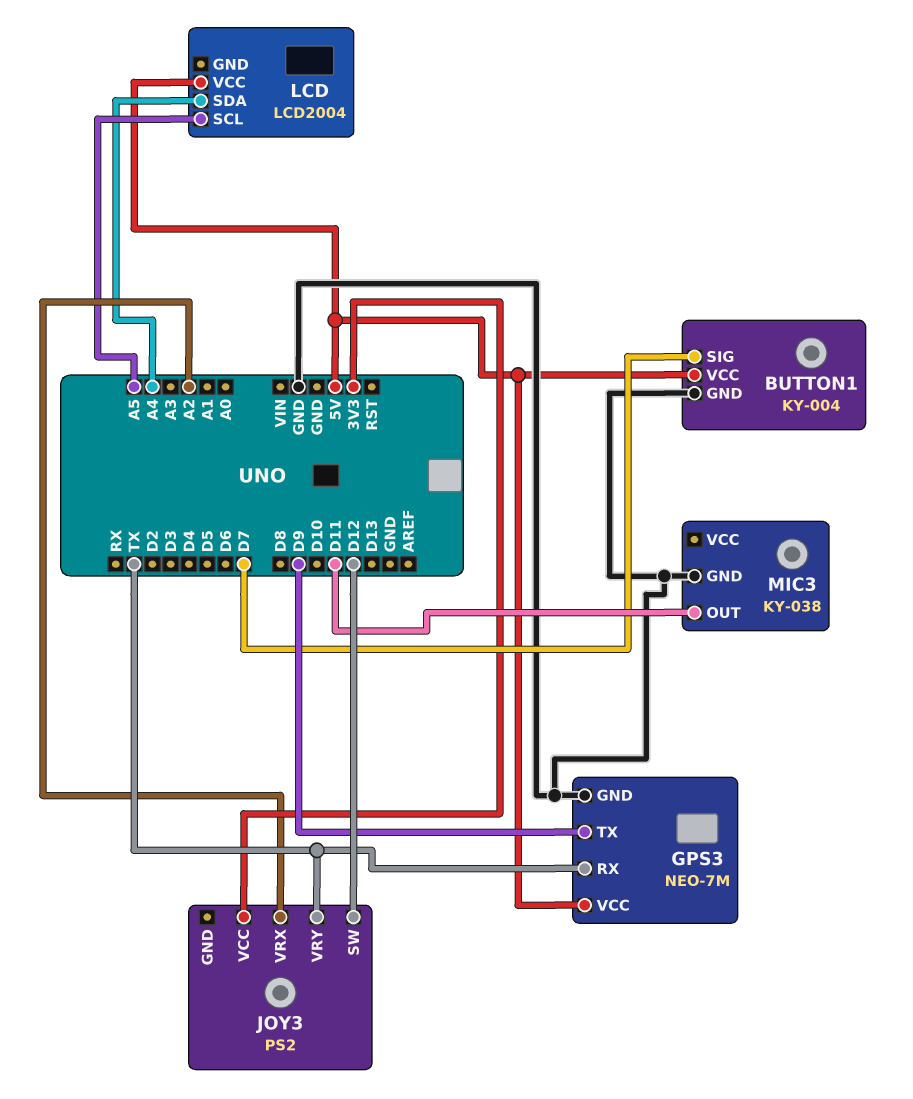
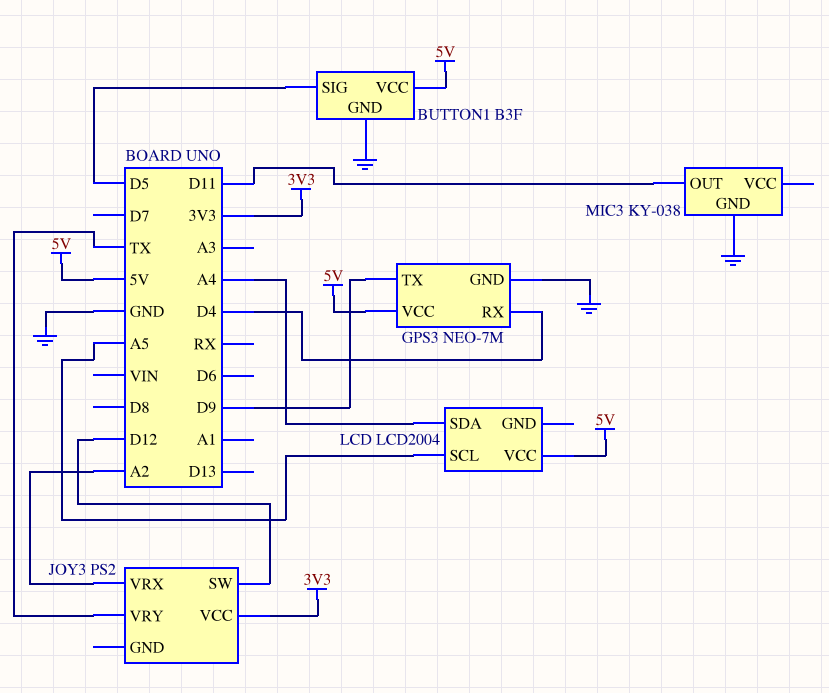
BUTTON1: KY-004 -> B3F
BUTTON1 pin SIG: D7 -> D5
GPS3 pin RX: TX -> D4

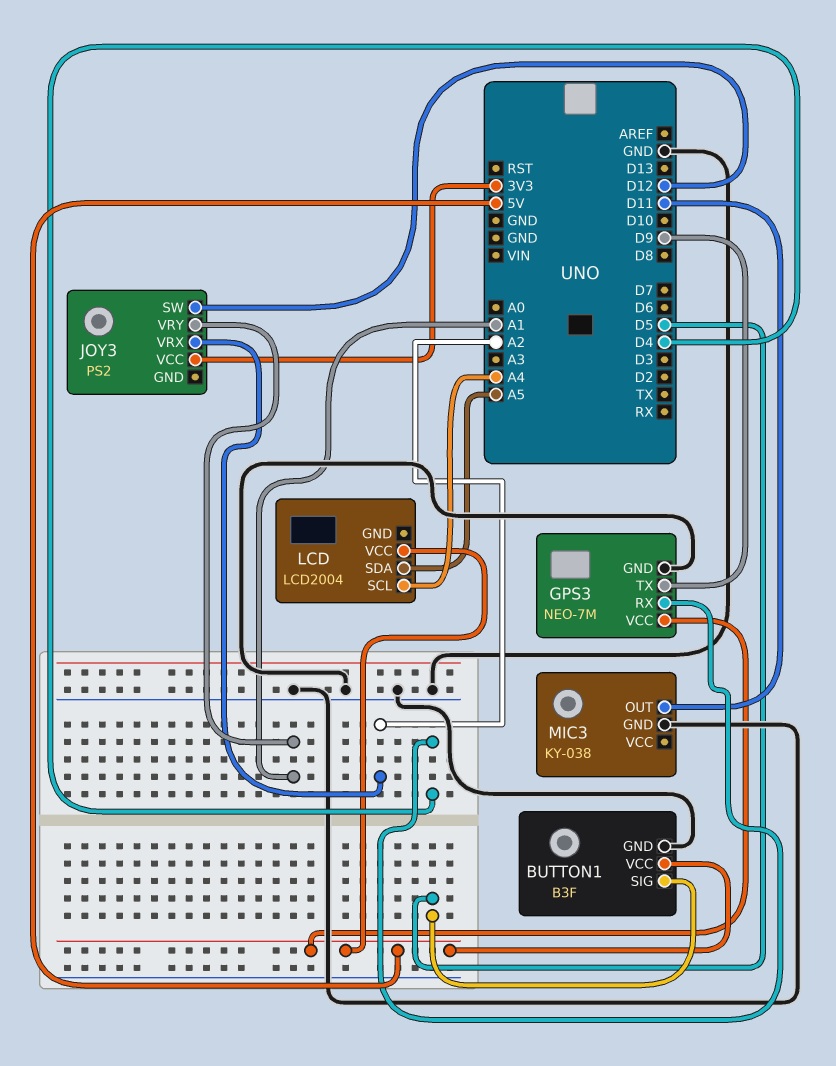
JOY3 pin VRY: TX -> A1
LCD pin SCL: A5 -> A4
LCD pin SDA: A4 -> A5

